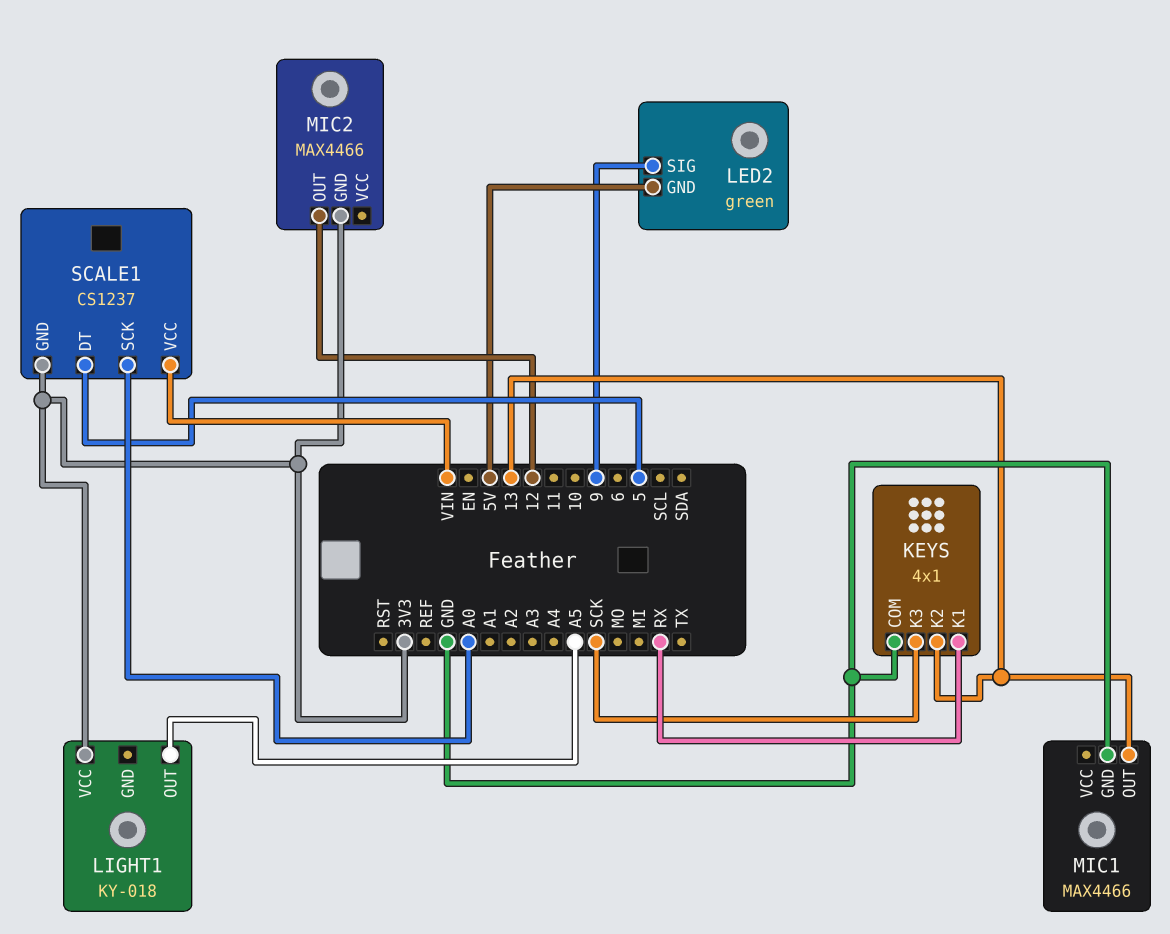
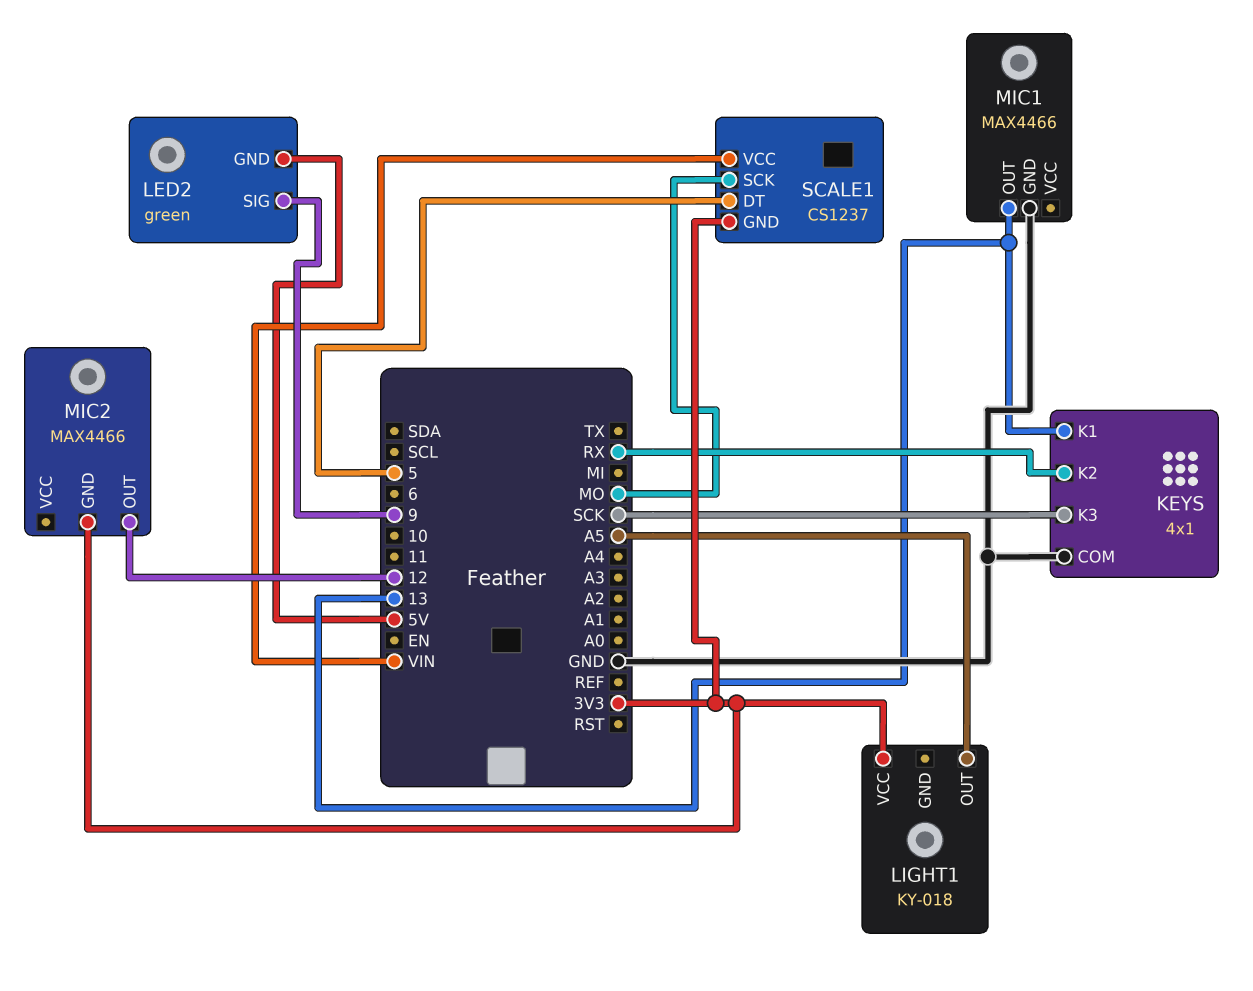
KEYS pin K1: RX -> 13
KEYS pin K2: 13 -> RX
SCALE1 pin SCK: A0 -> MO

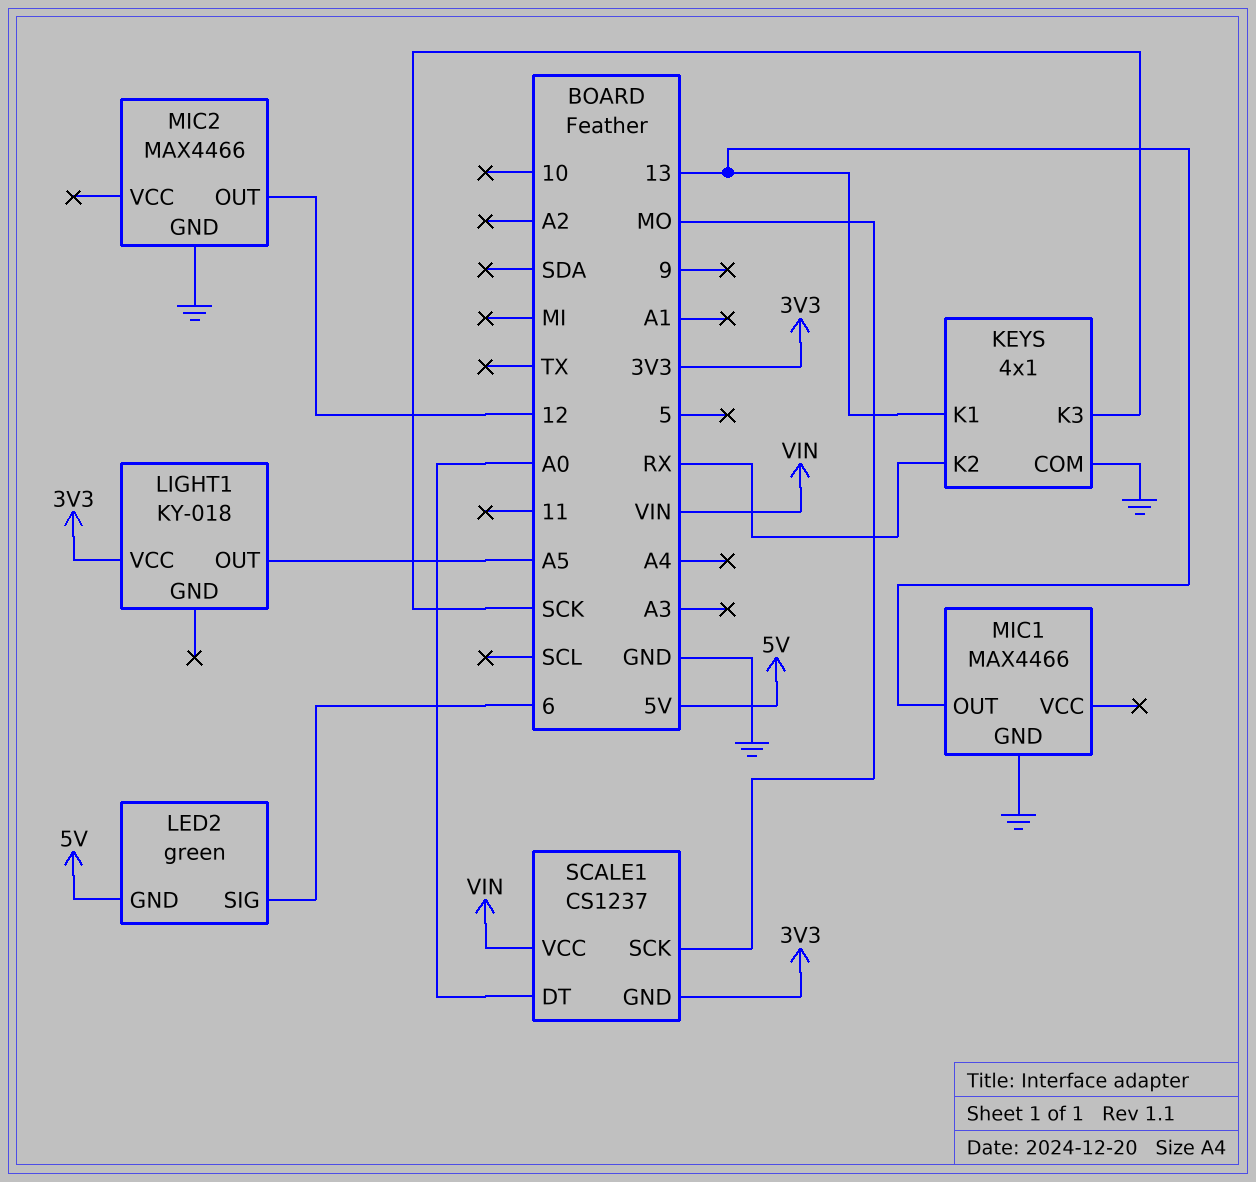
LED2 pin SIG: 9 -> 6
MIC2 pin GND: 3V3 -> GND
SCALE1 pin DT: 5 -> A0

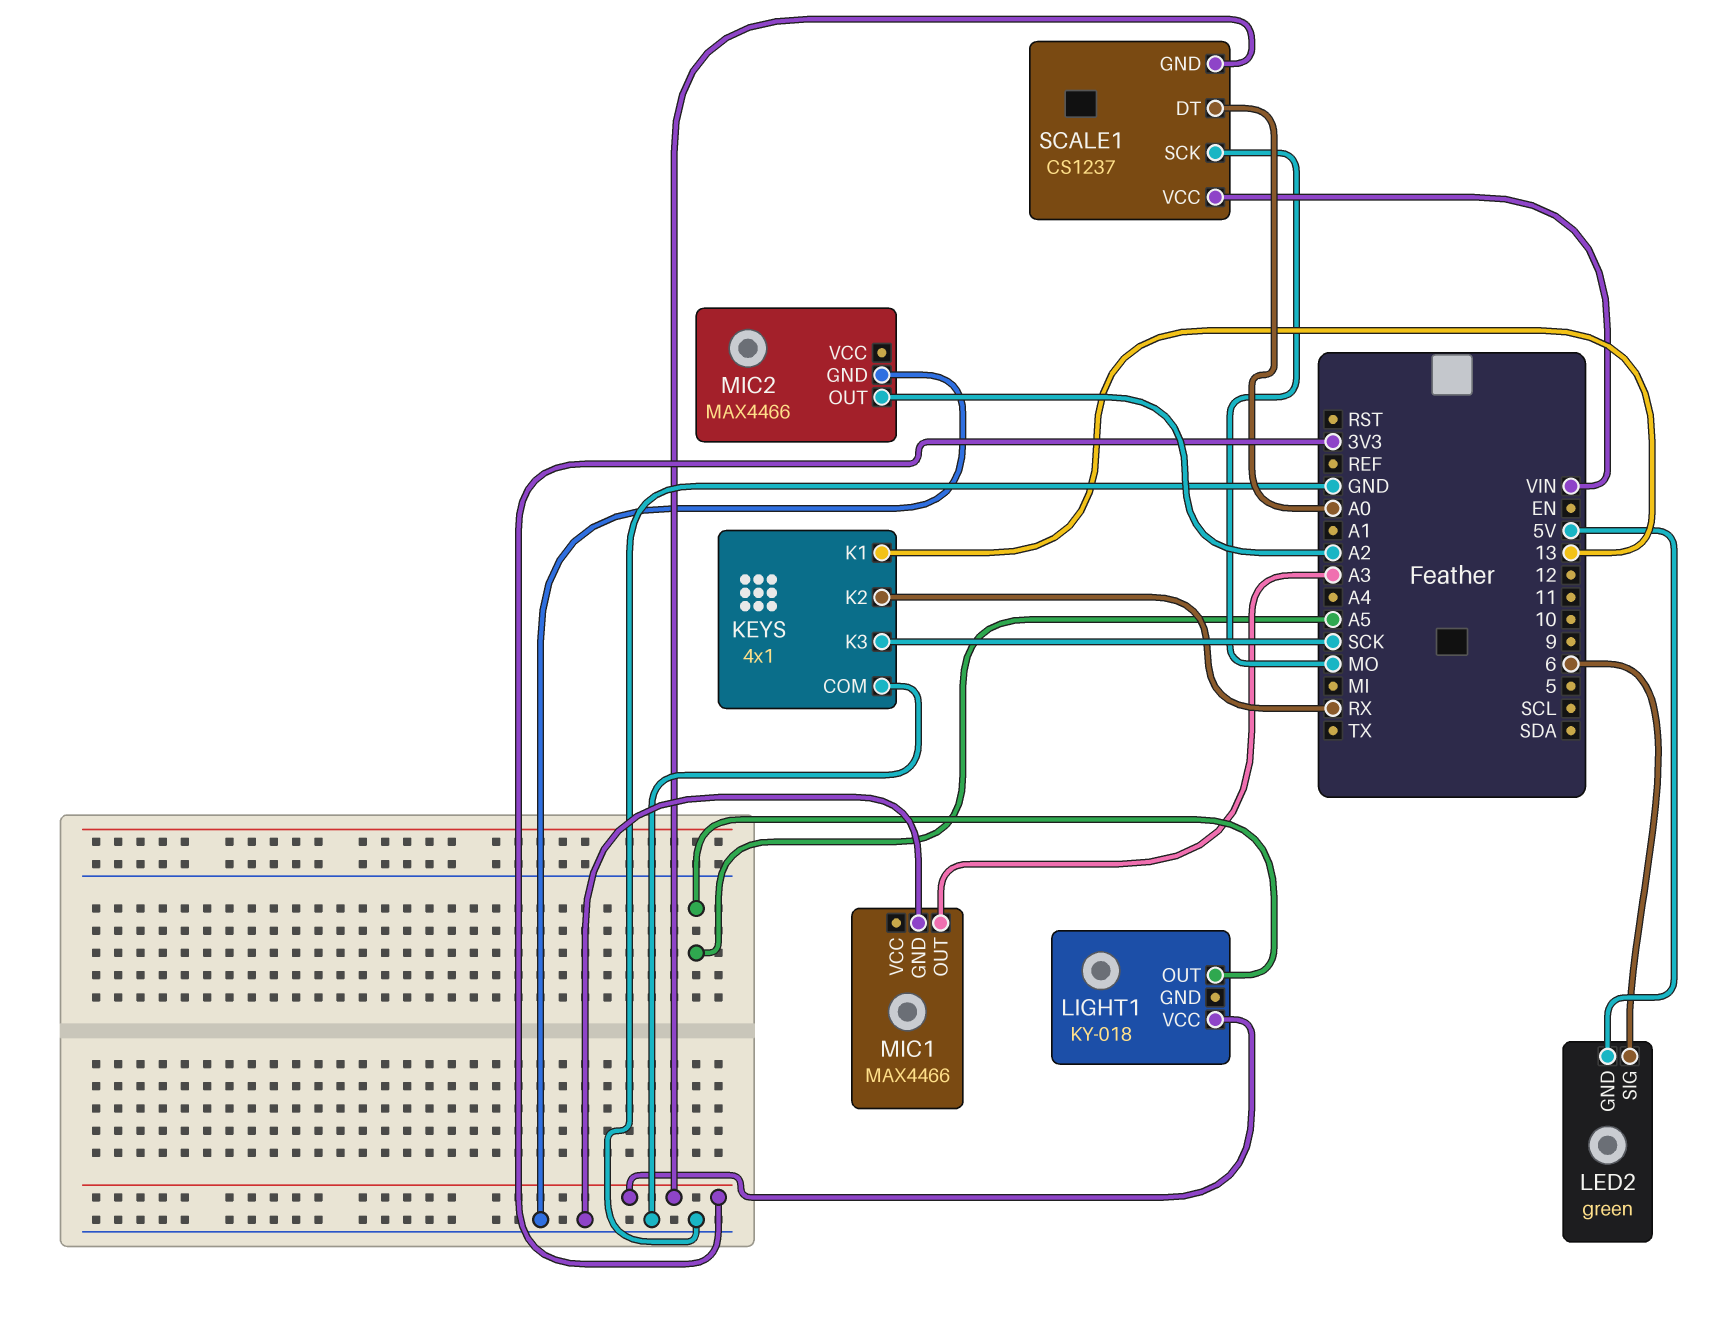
MIC1 pin OUT: 13 -> A3
MIC2 pin OUT: 12 -> A2

